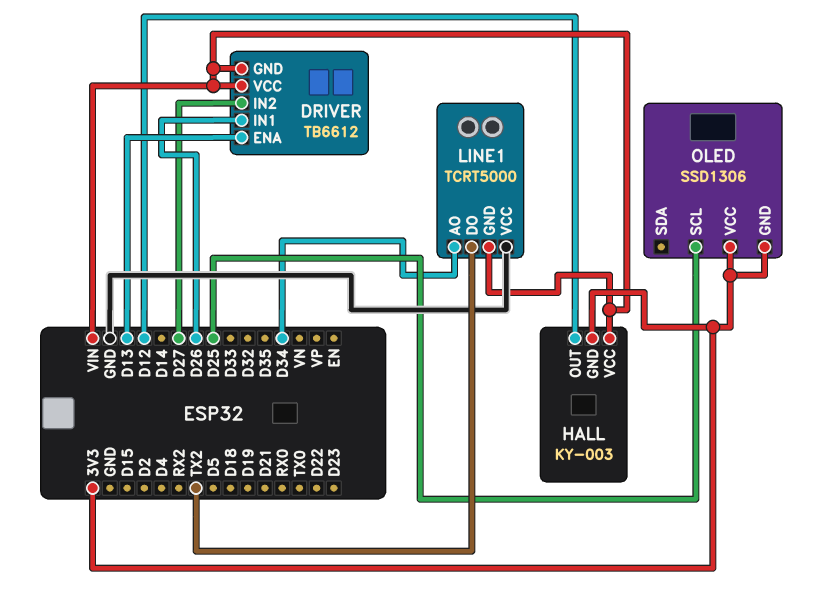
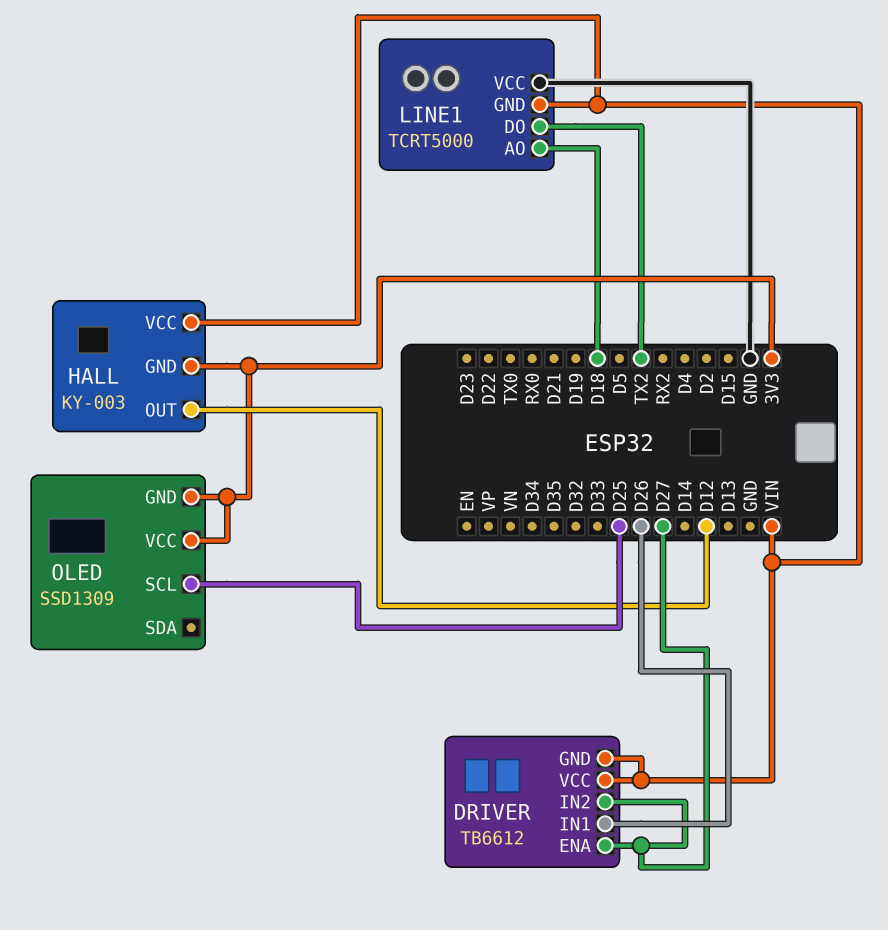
DRIVER pin ENA: D13 -> D27
LINE1 pin AO: D34 -> D18
OLED: SSD1306 -> SSD1309

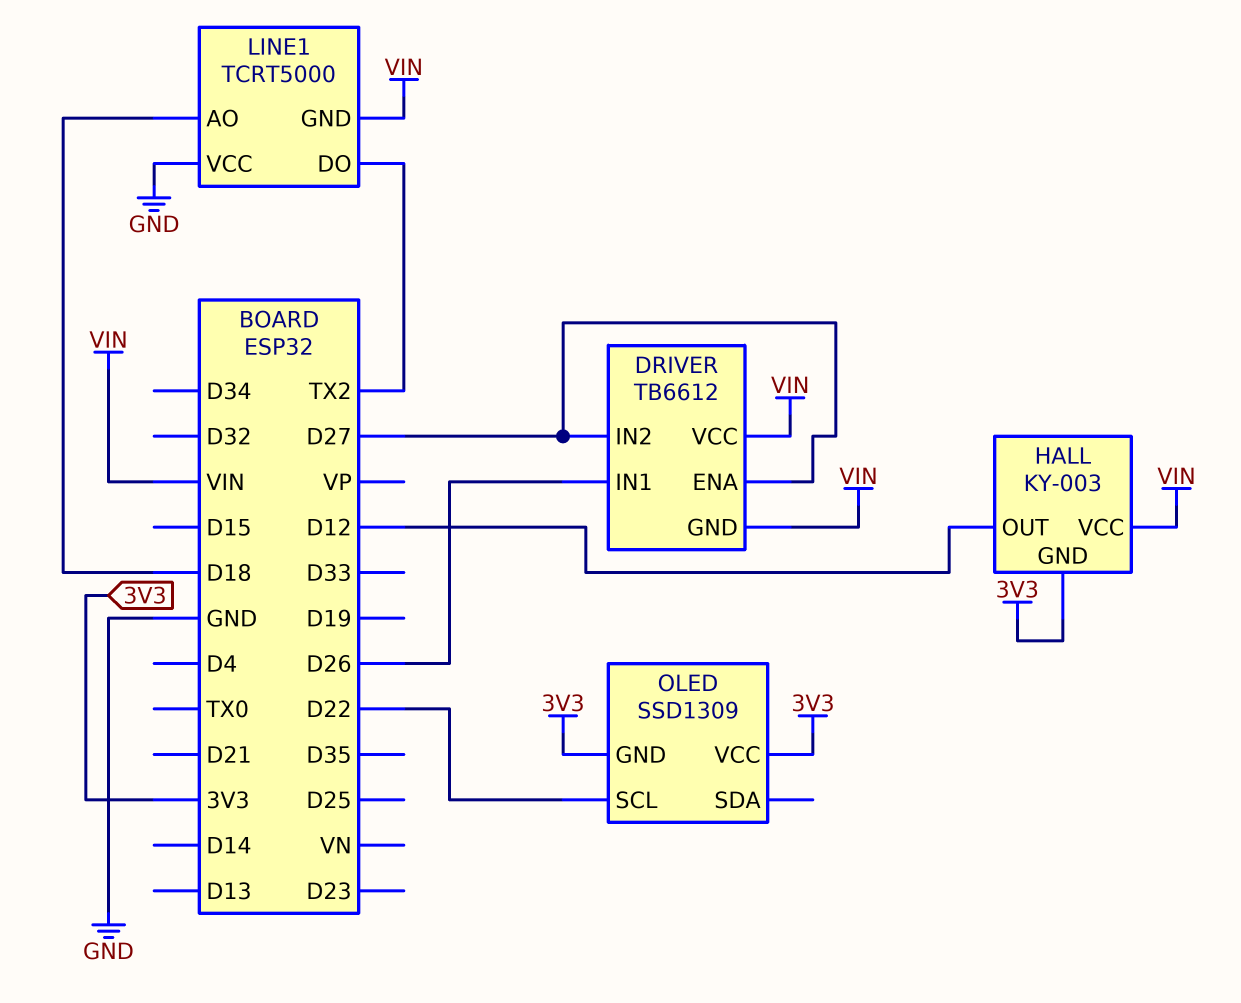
OLED pin SCL: D25 -> D22

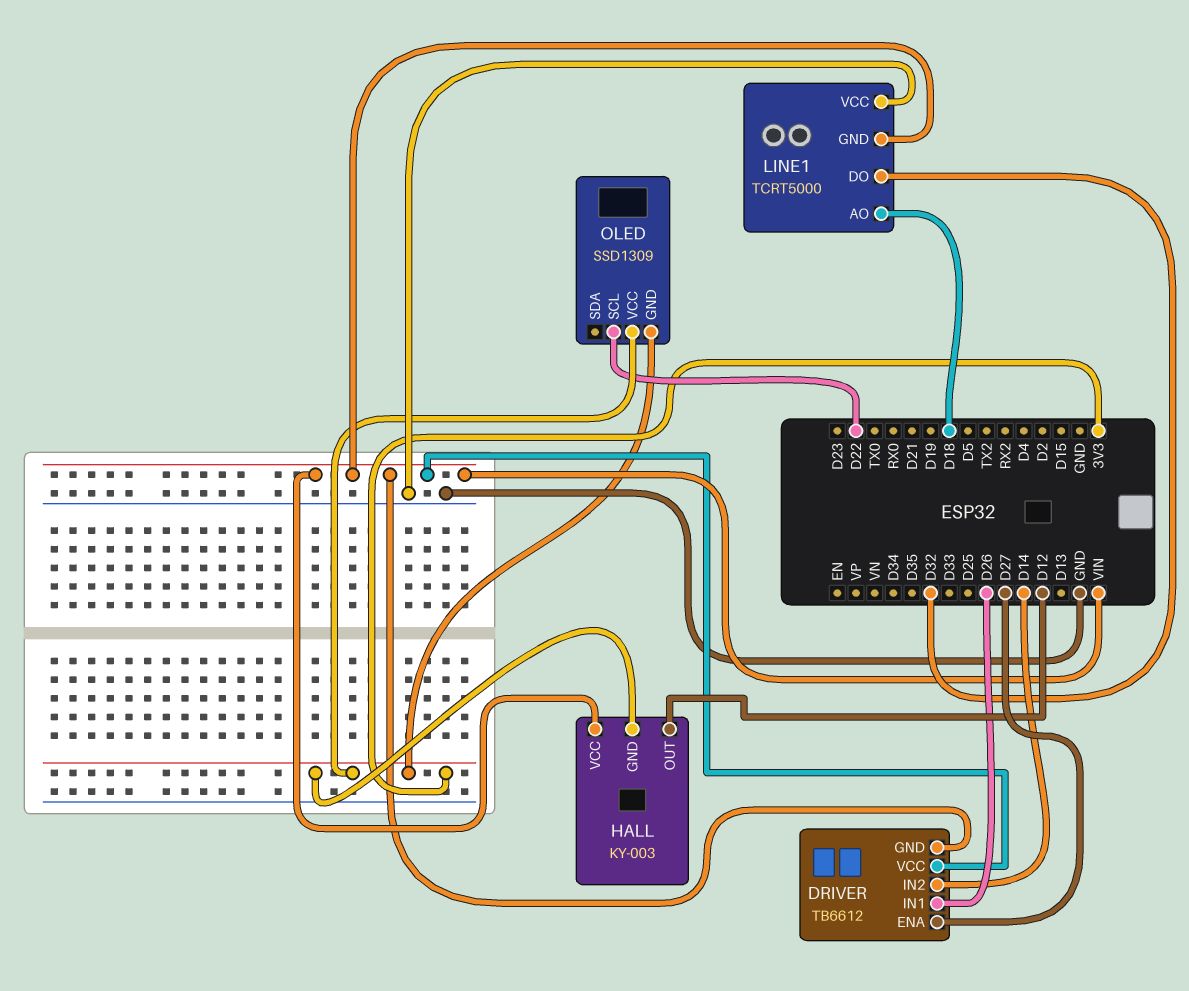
DRIVER pin IN2: D27 -> D14
LINE1 pin DO: TX2 -> D32

